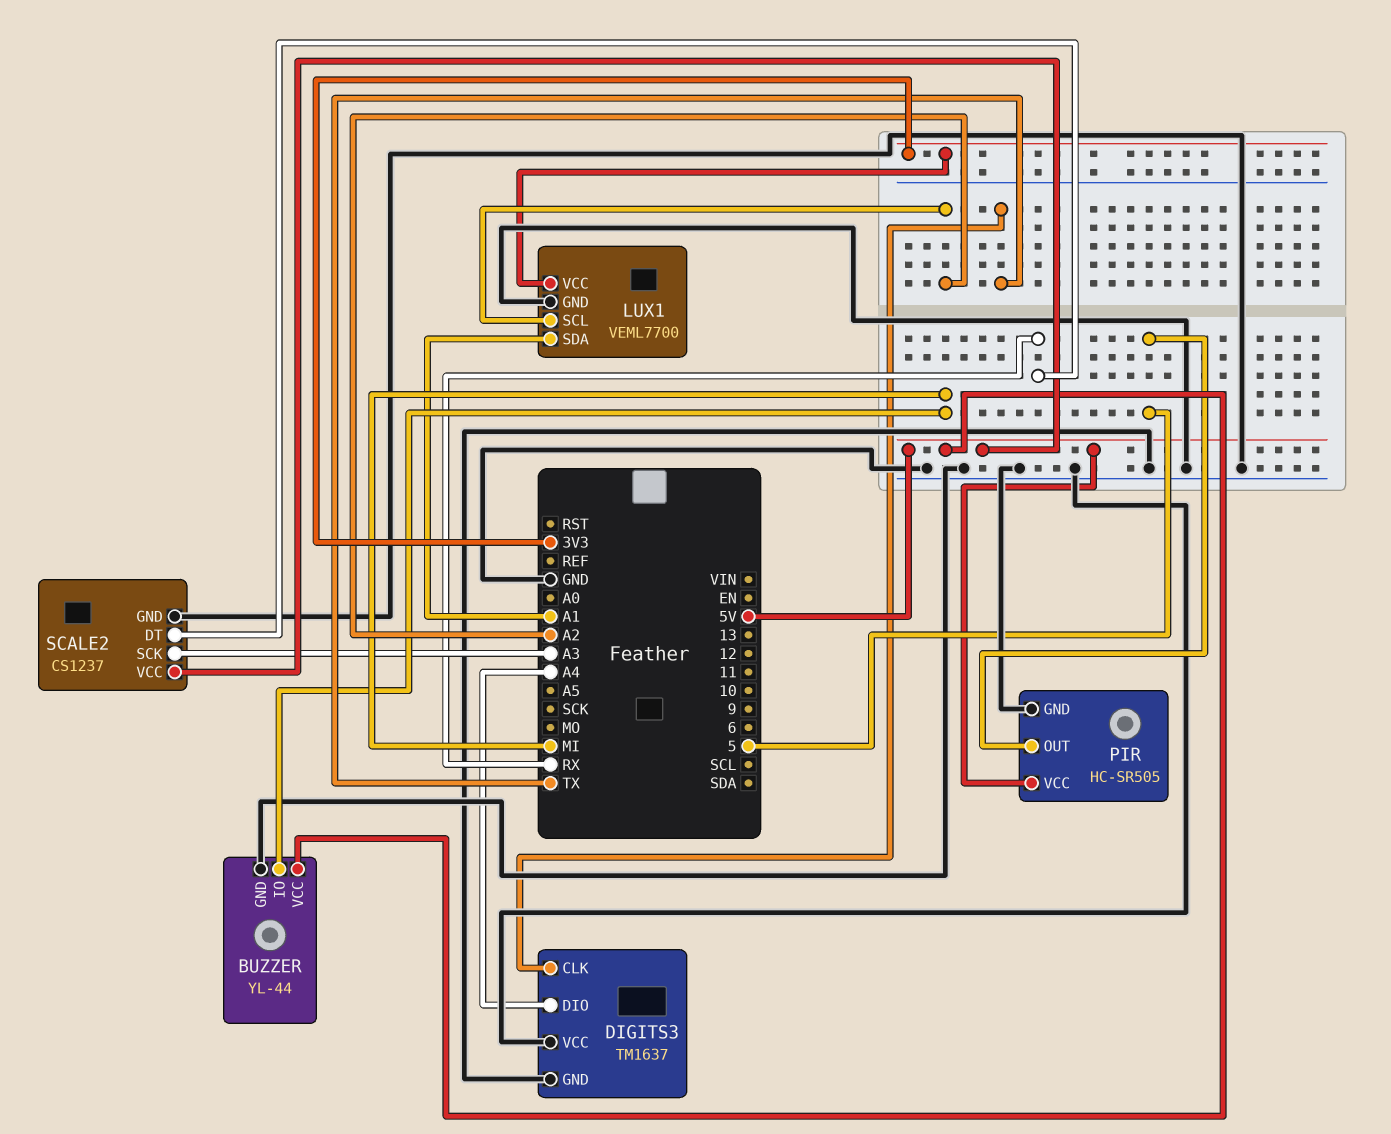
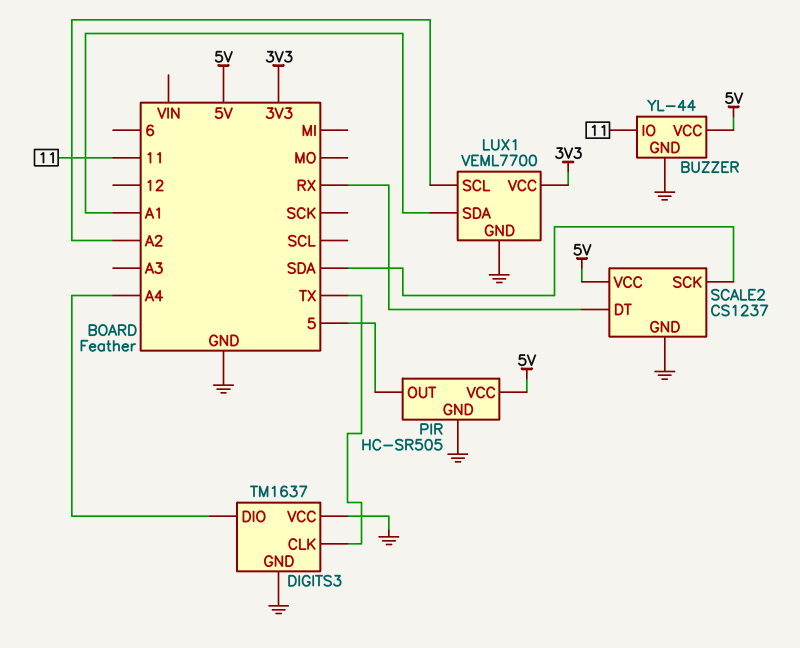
BUZZER pin IO: MI -> 11
SCALE2 pin SCK: A3 -> SDA

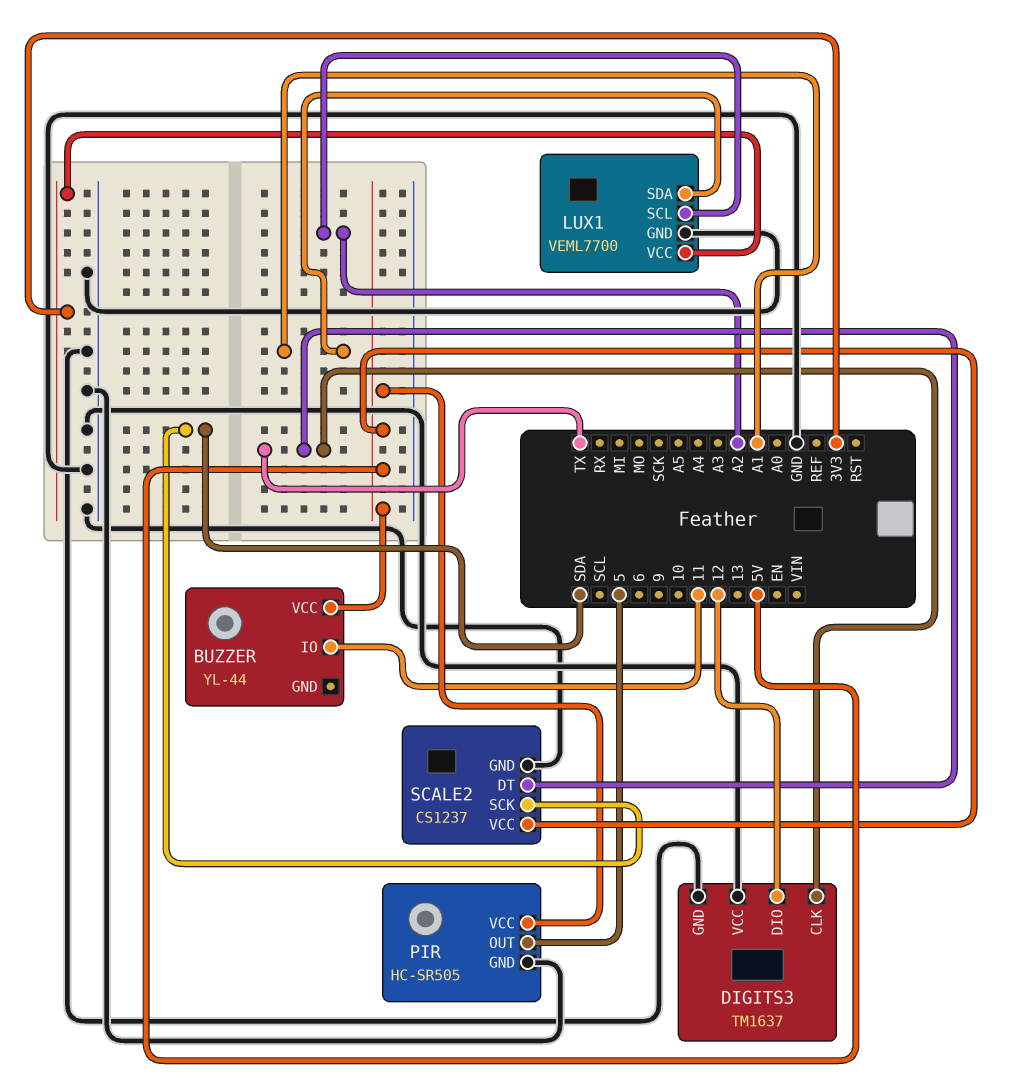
BUZZER pin GND: GND -> none
DIGITS3 pin DIO: A4 -> 12
SCALE2 pin DT: RX -> TX

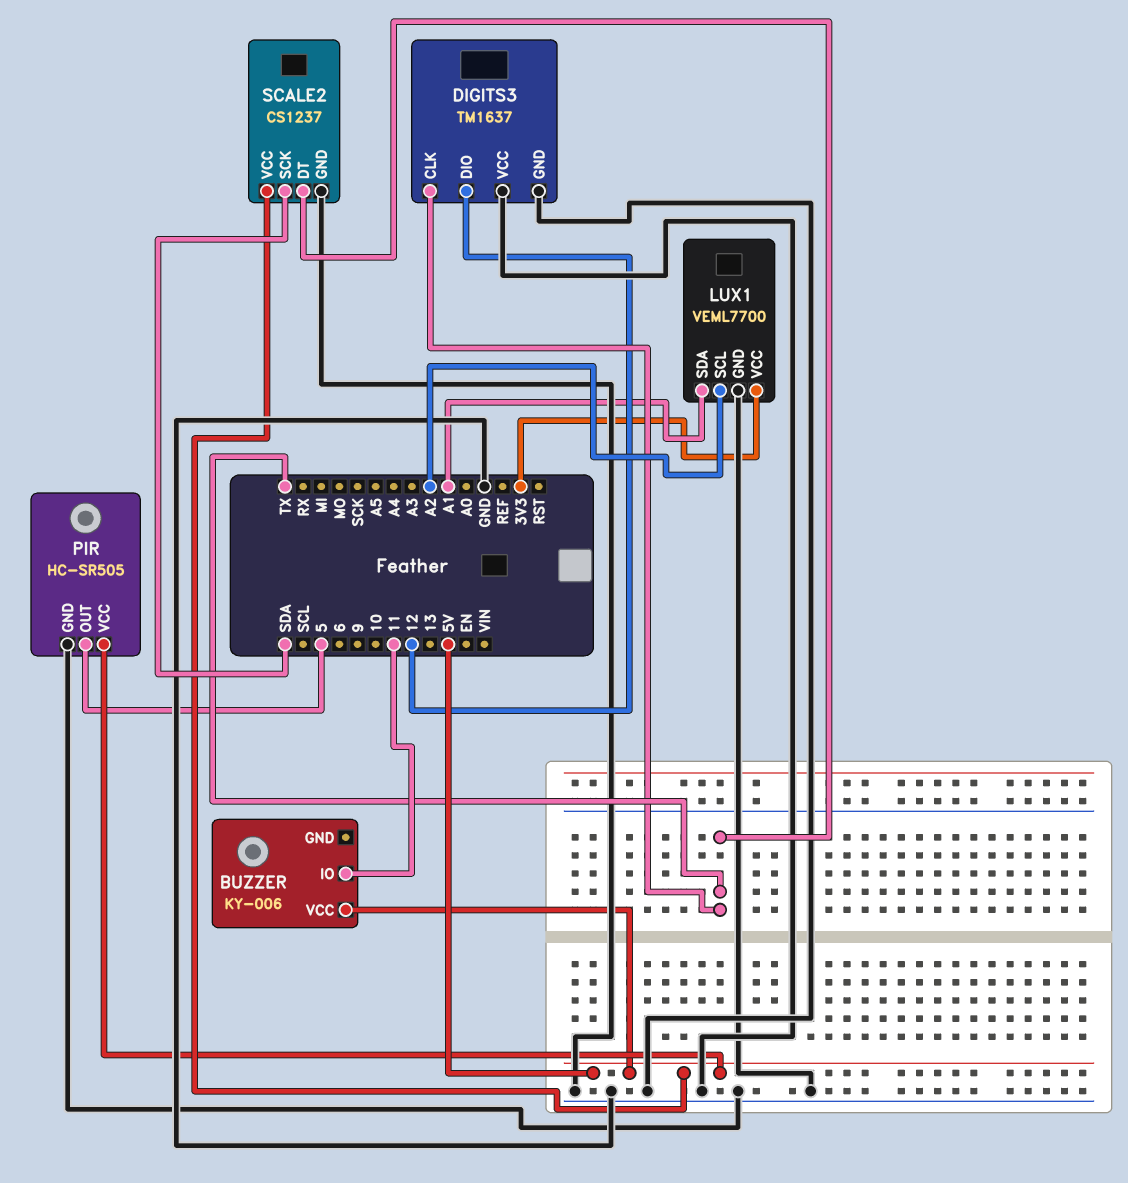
BUZZER: YL-44 -> KY-006

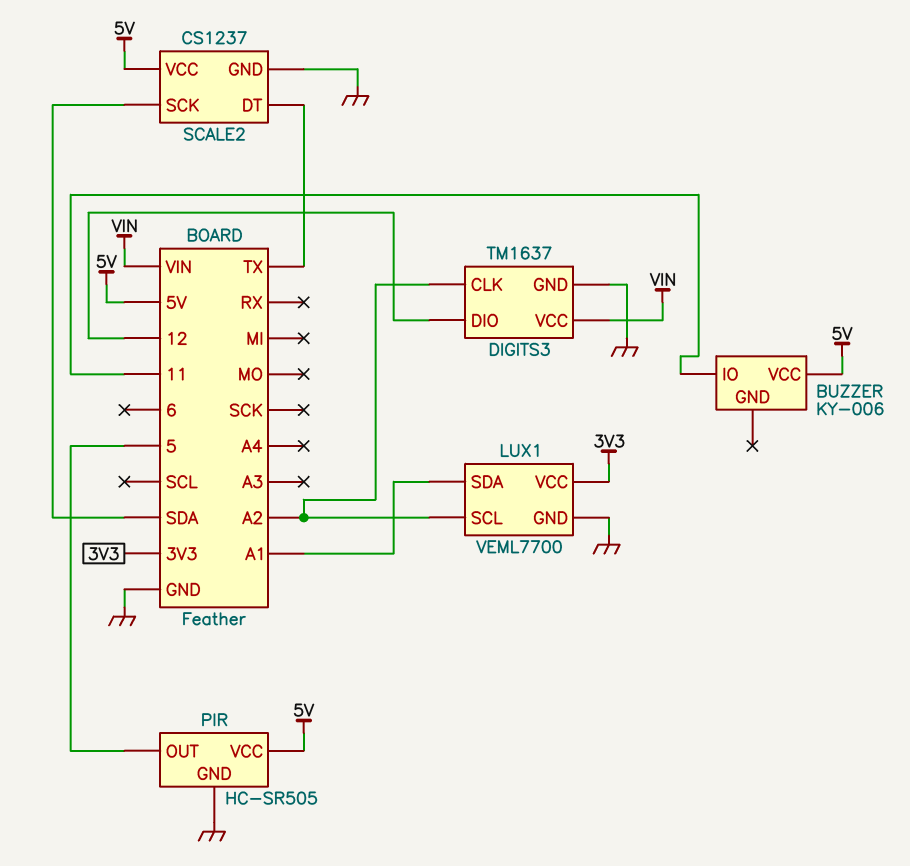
DIGITS3 pin CLK: TX -> A2
DIGITS3 pin VCC: GND -> VIN

